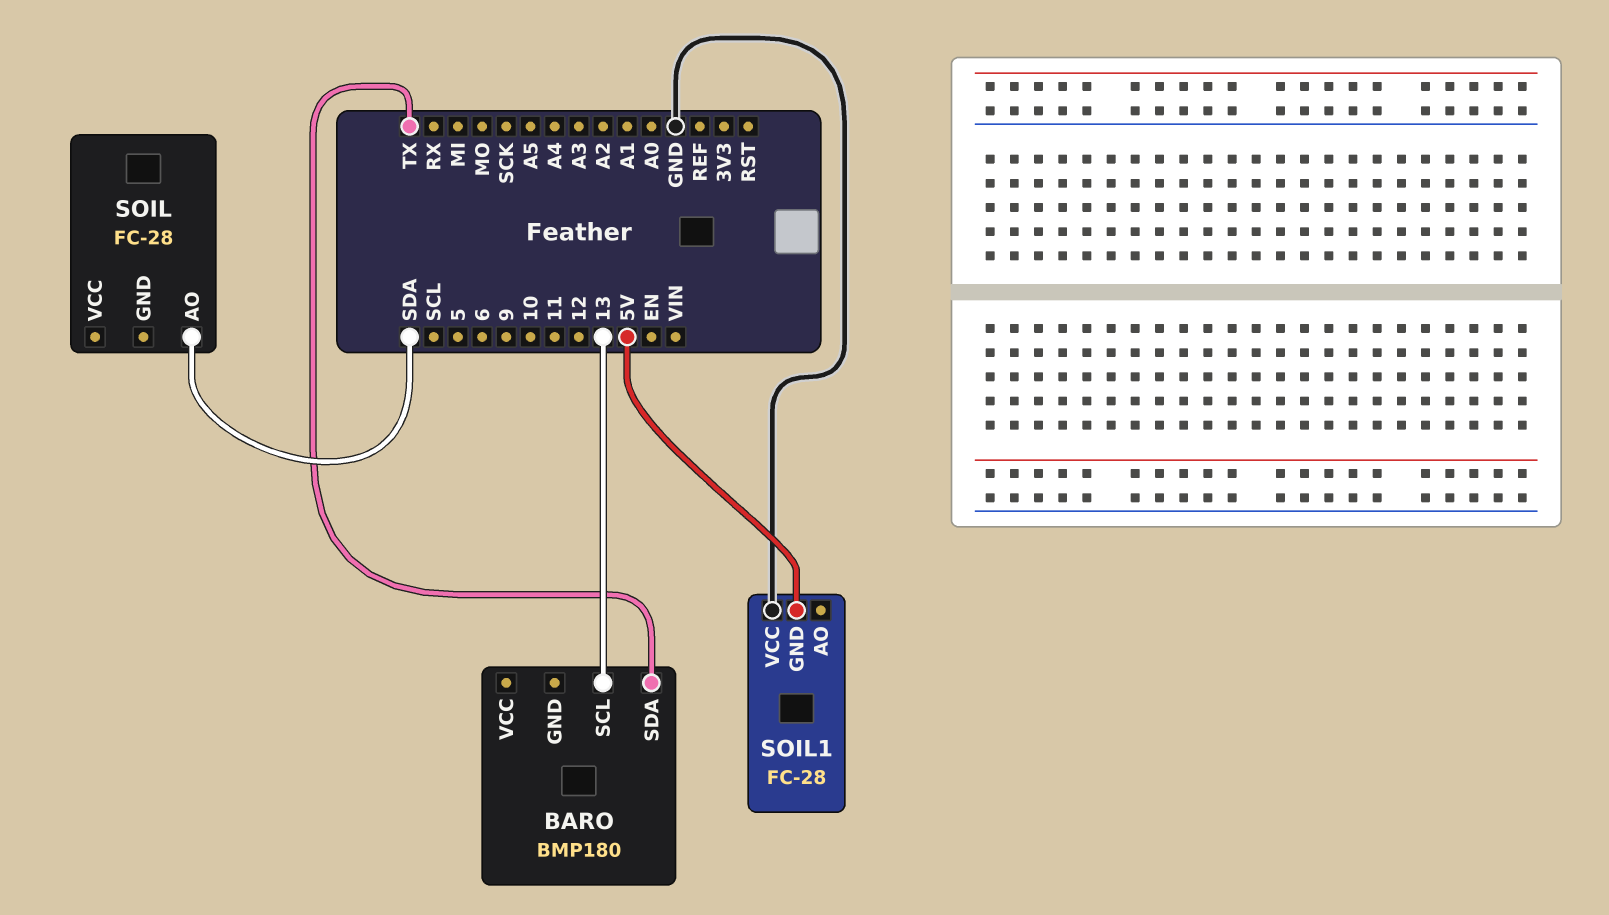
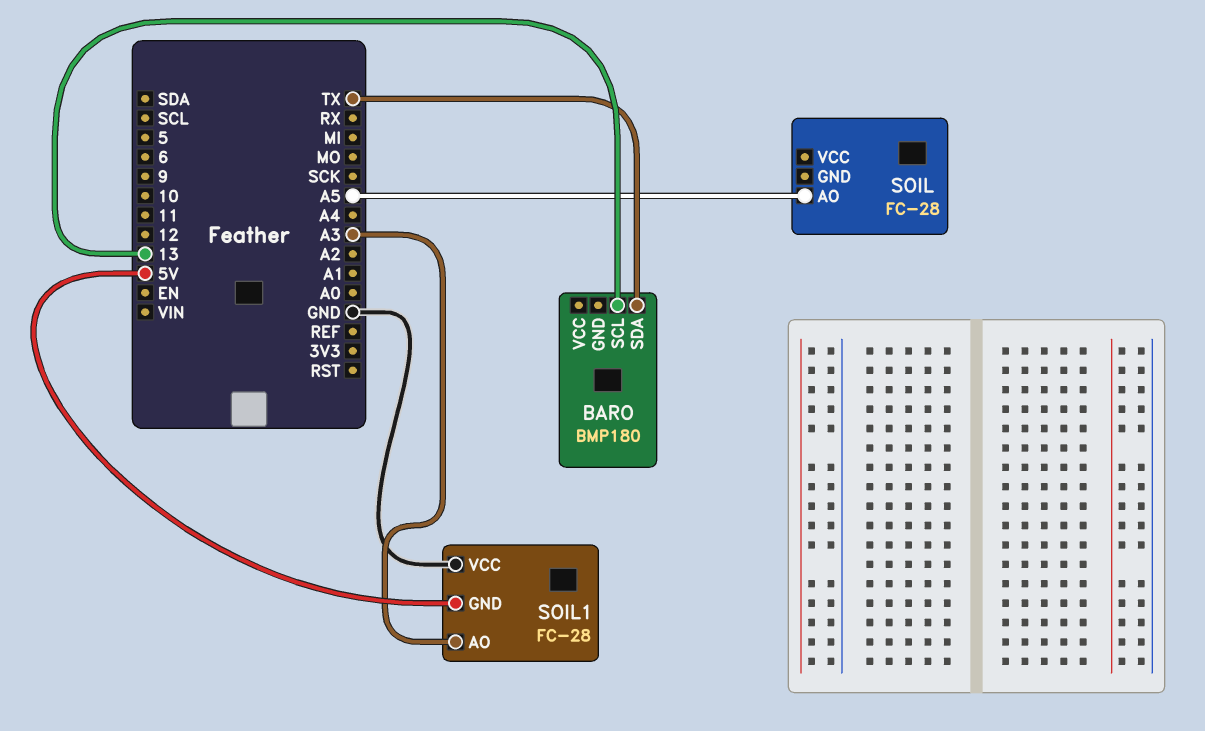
SOIL pin AO: SDA -> A5
SOIL1 pin AO: none -> A3

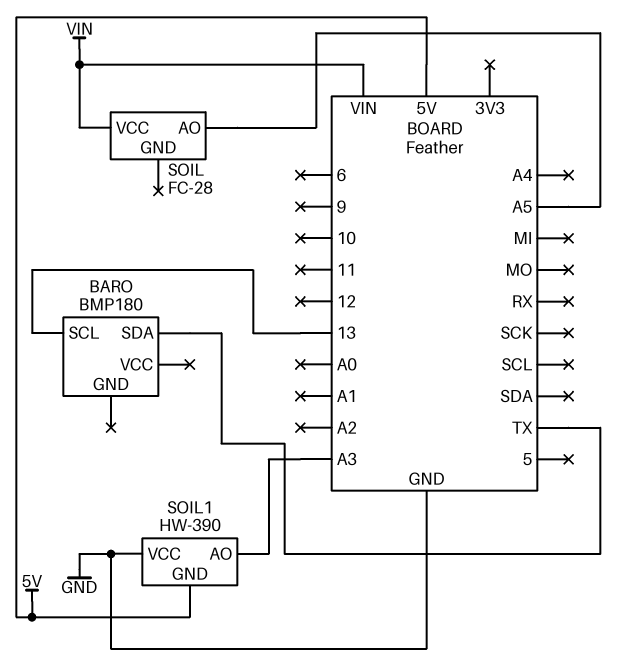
SOIL pin VCC: none -> VIN
SOIL1: FC-28 -> HW-390

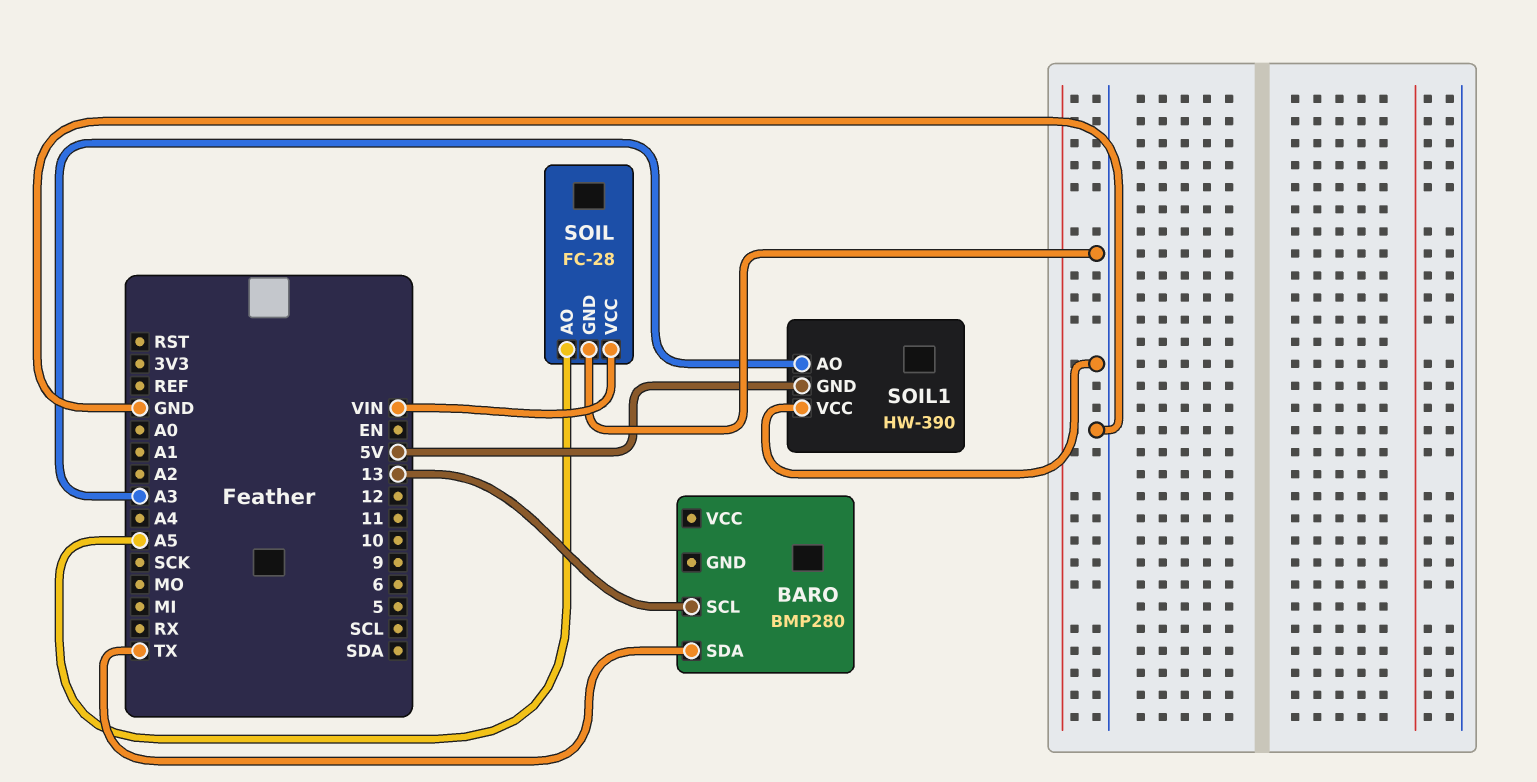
BARO: BMP180 -> BMP280
SOIL pin GND: none -> GND

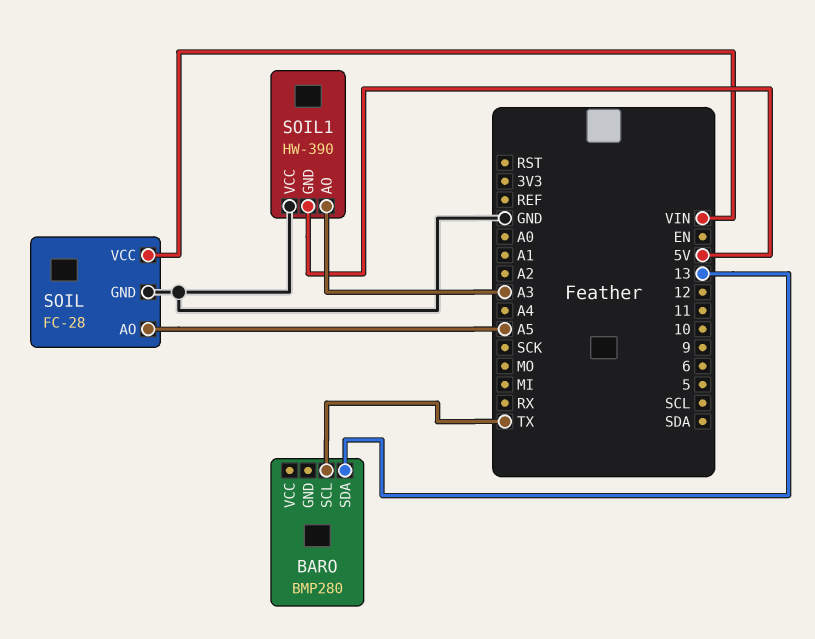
BARO pin SCL: 13 -> TX
BARO pin SDA: TX -> 13

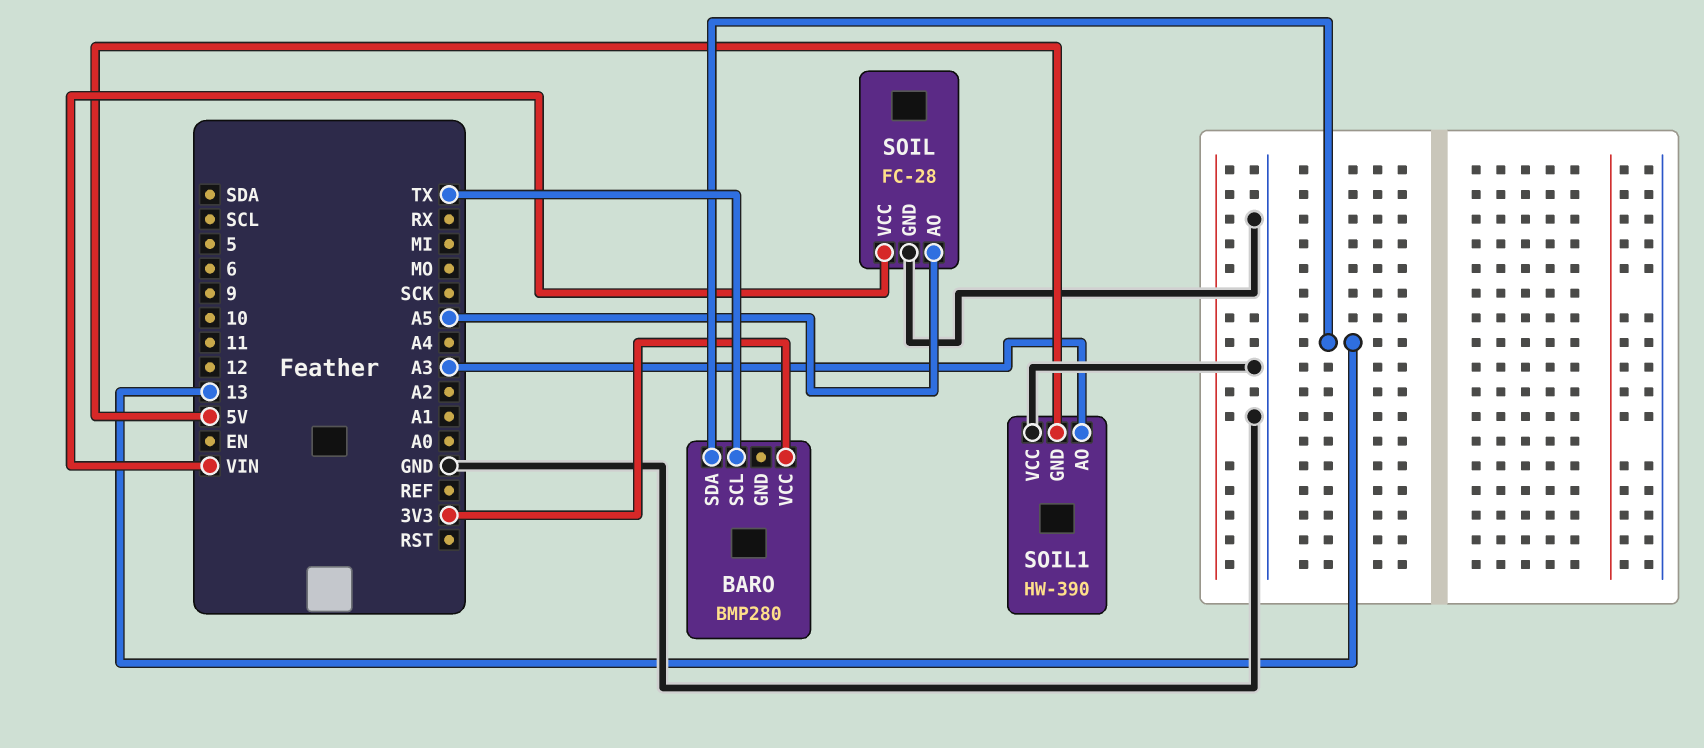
BARO pin VCC: none -> 3V3

